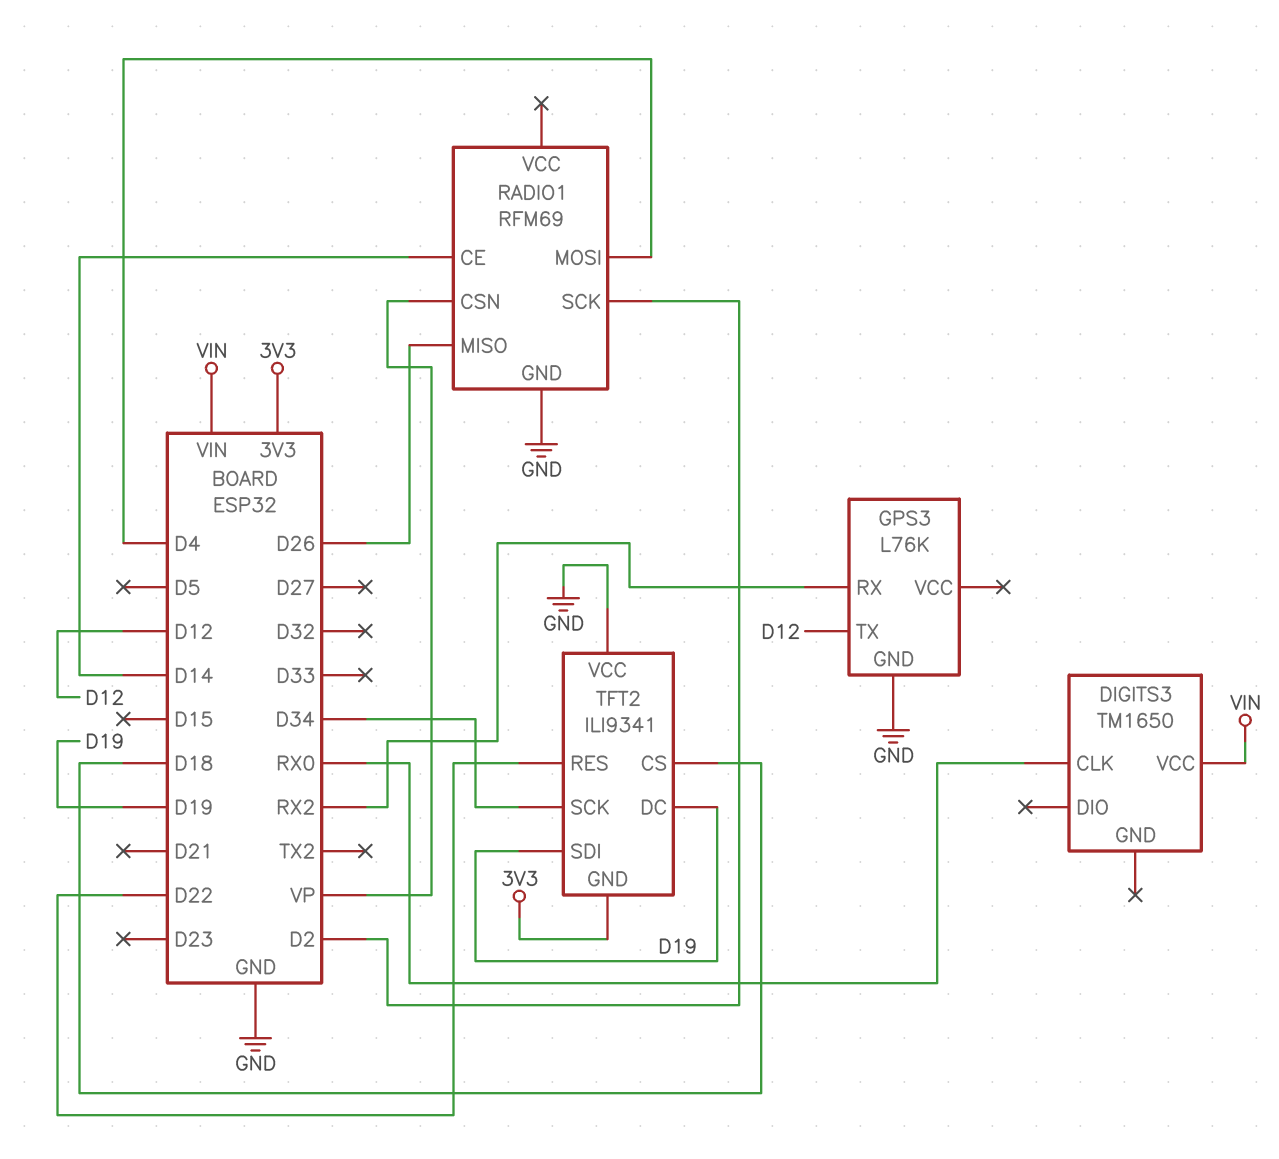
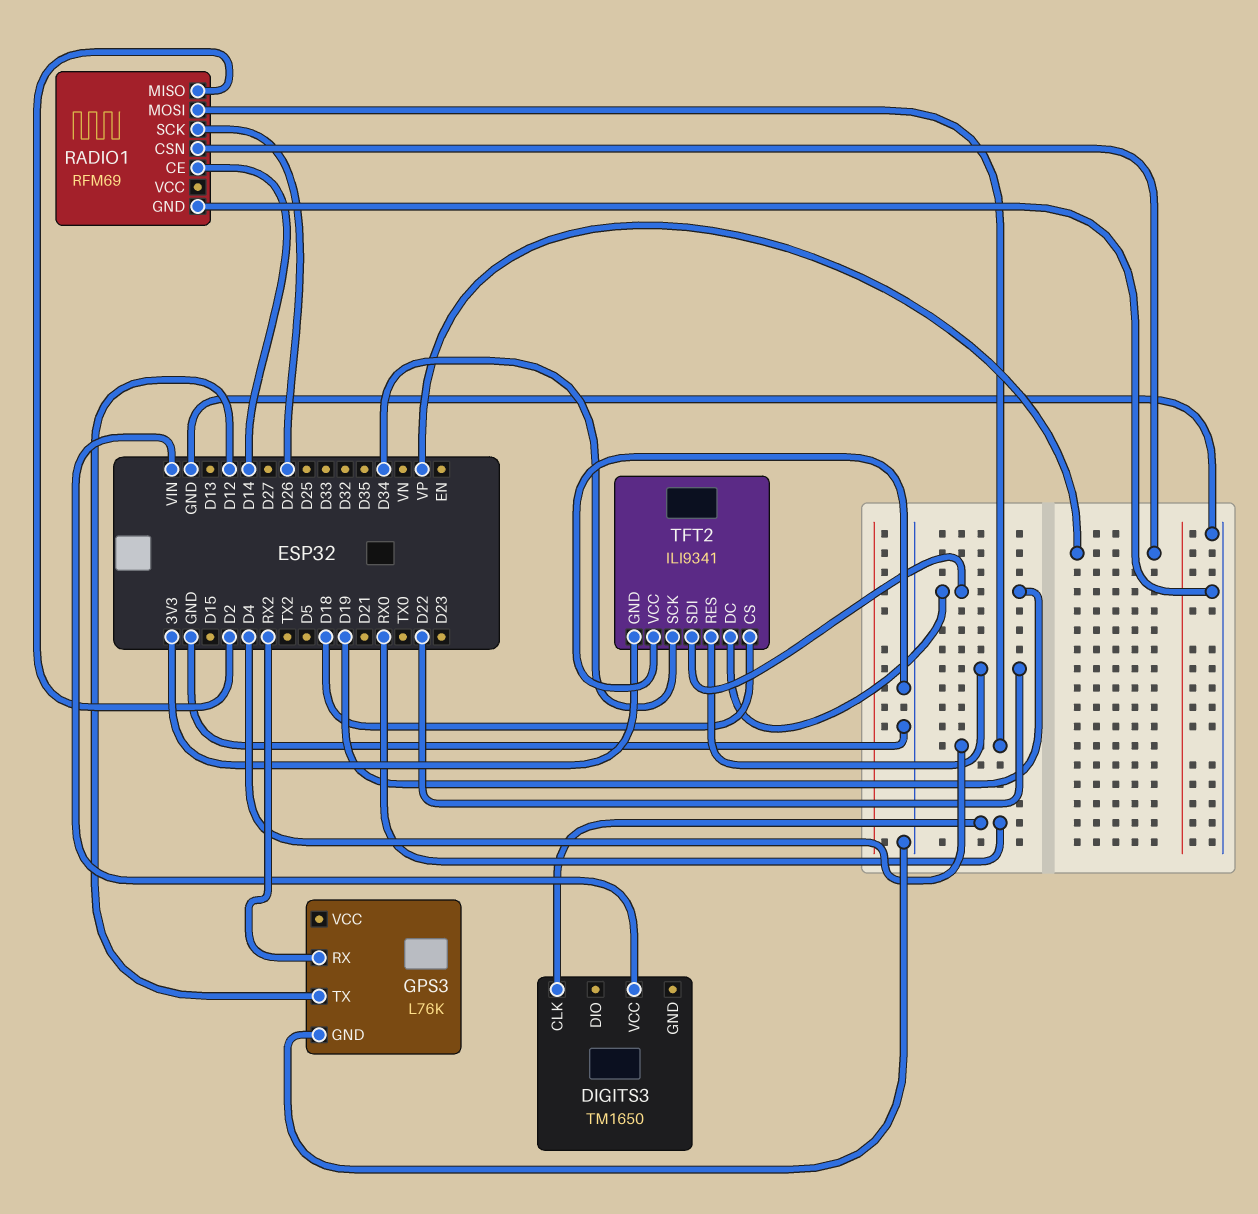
RADIO1 pin MISO: D26 -> D2
RADIO1 pin SCK: D2 -> D26

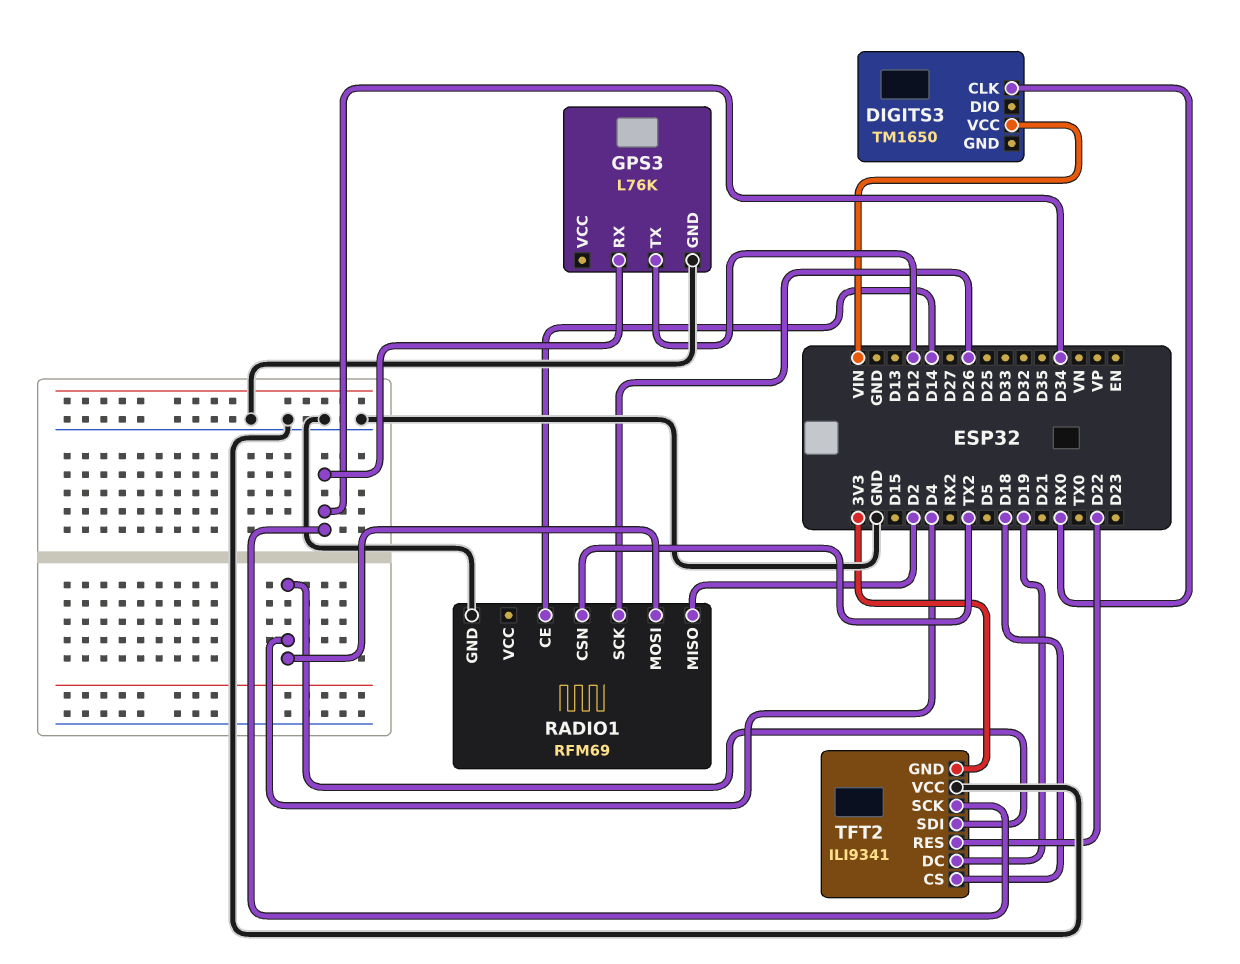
GPS3 pin RX: RX2 -> D34
RADIO1 pin CSN: VP -> TX2
TFT2 pin SDI: D19 -> D4

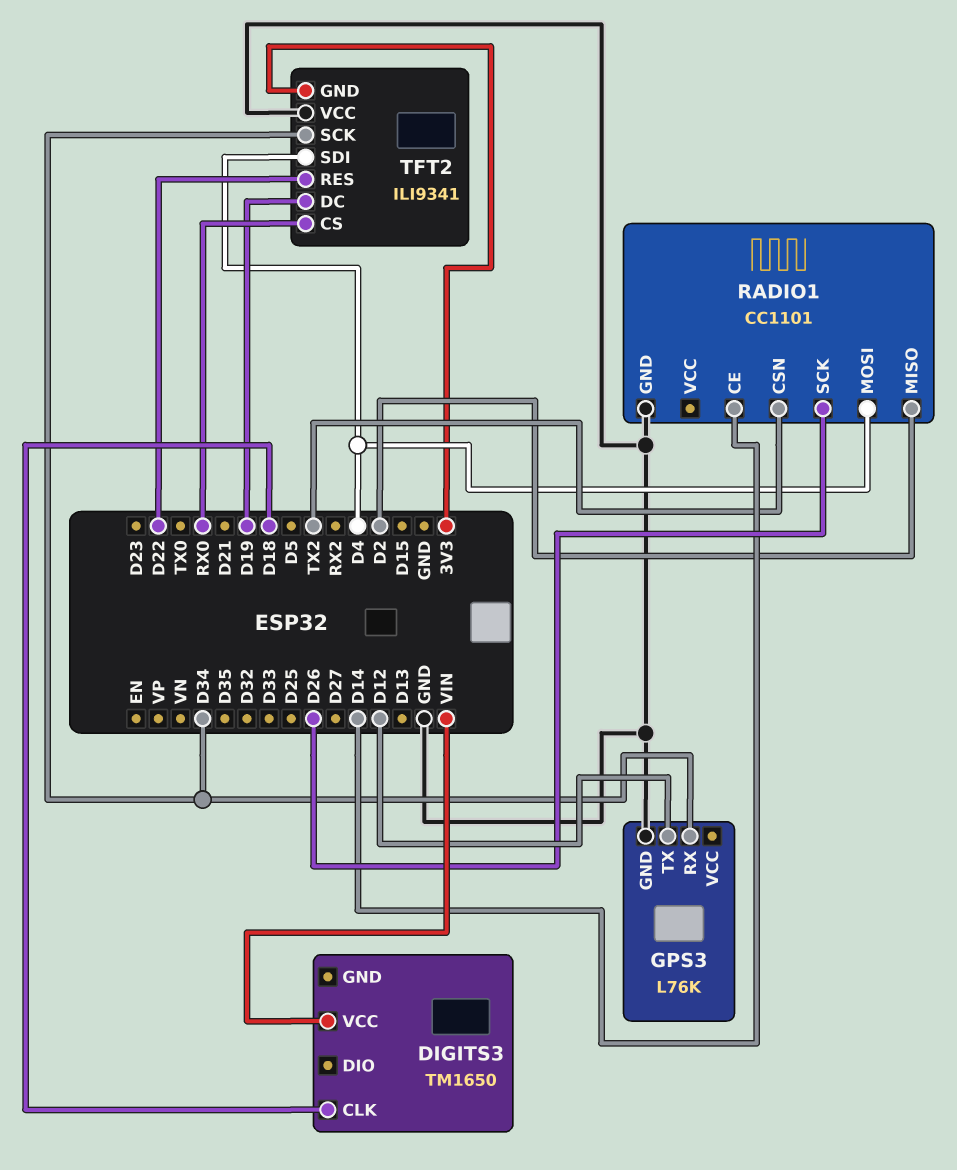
DIGITS3 pin CLK: RX0 -> D18
RADIO1: RFM69 -> CC1101
TFT2 pin CS: D18 -> RX0

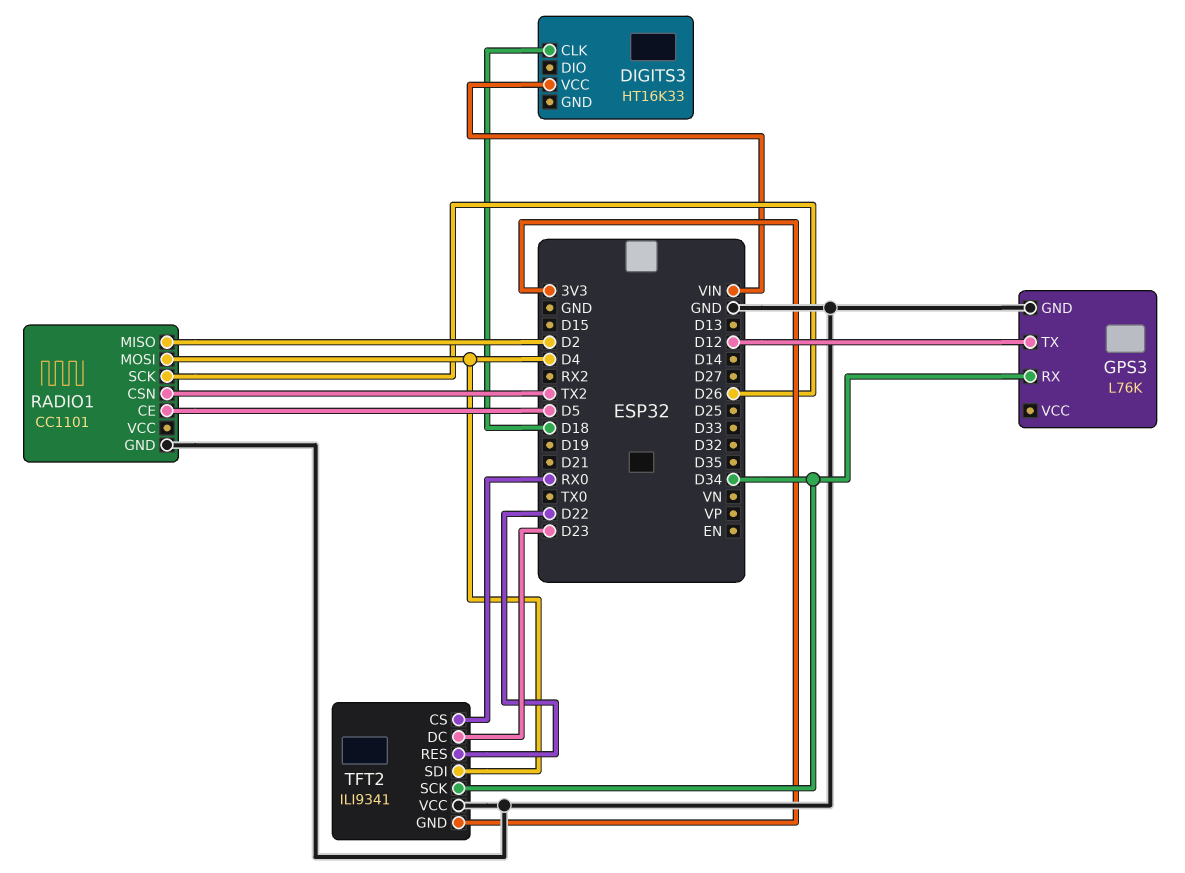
DIGITS3: TM1650 -> HT16K33
RADIO1 pin CE: D14 -> D5
TFT2 pin DC: D19 -> D23

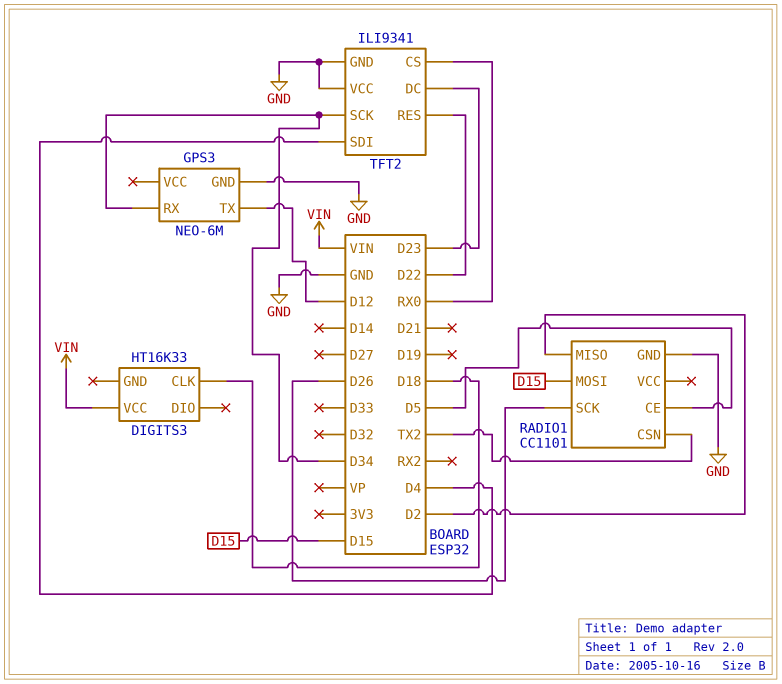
GPS3: L76K -> NEO-6M
RADIO1 pin MOSI: D4 -> D15
TFT2 pin GND: 3V3 -> GND

